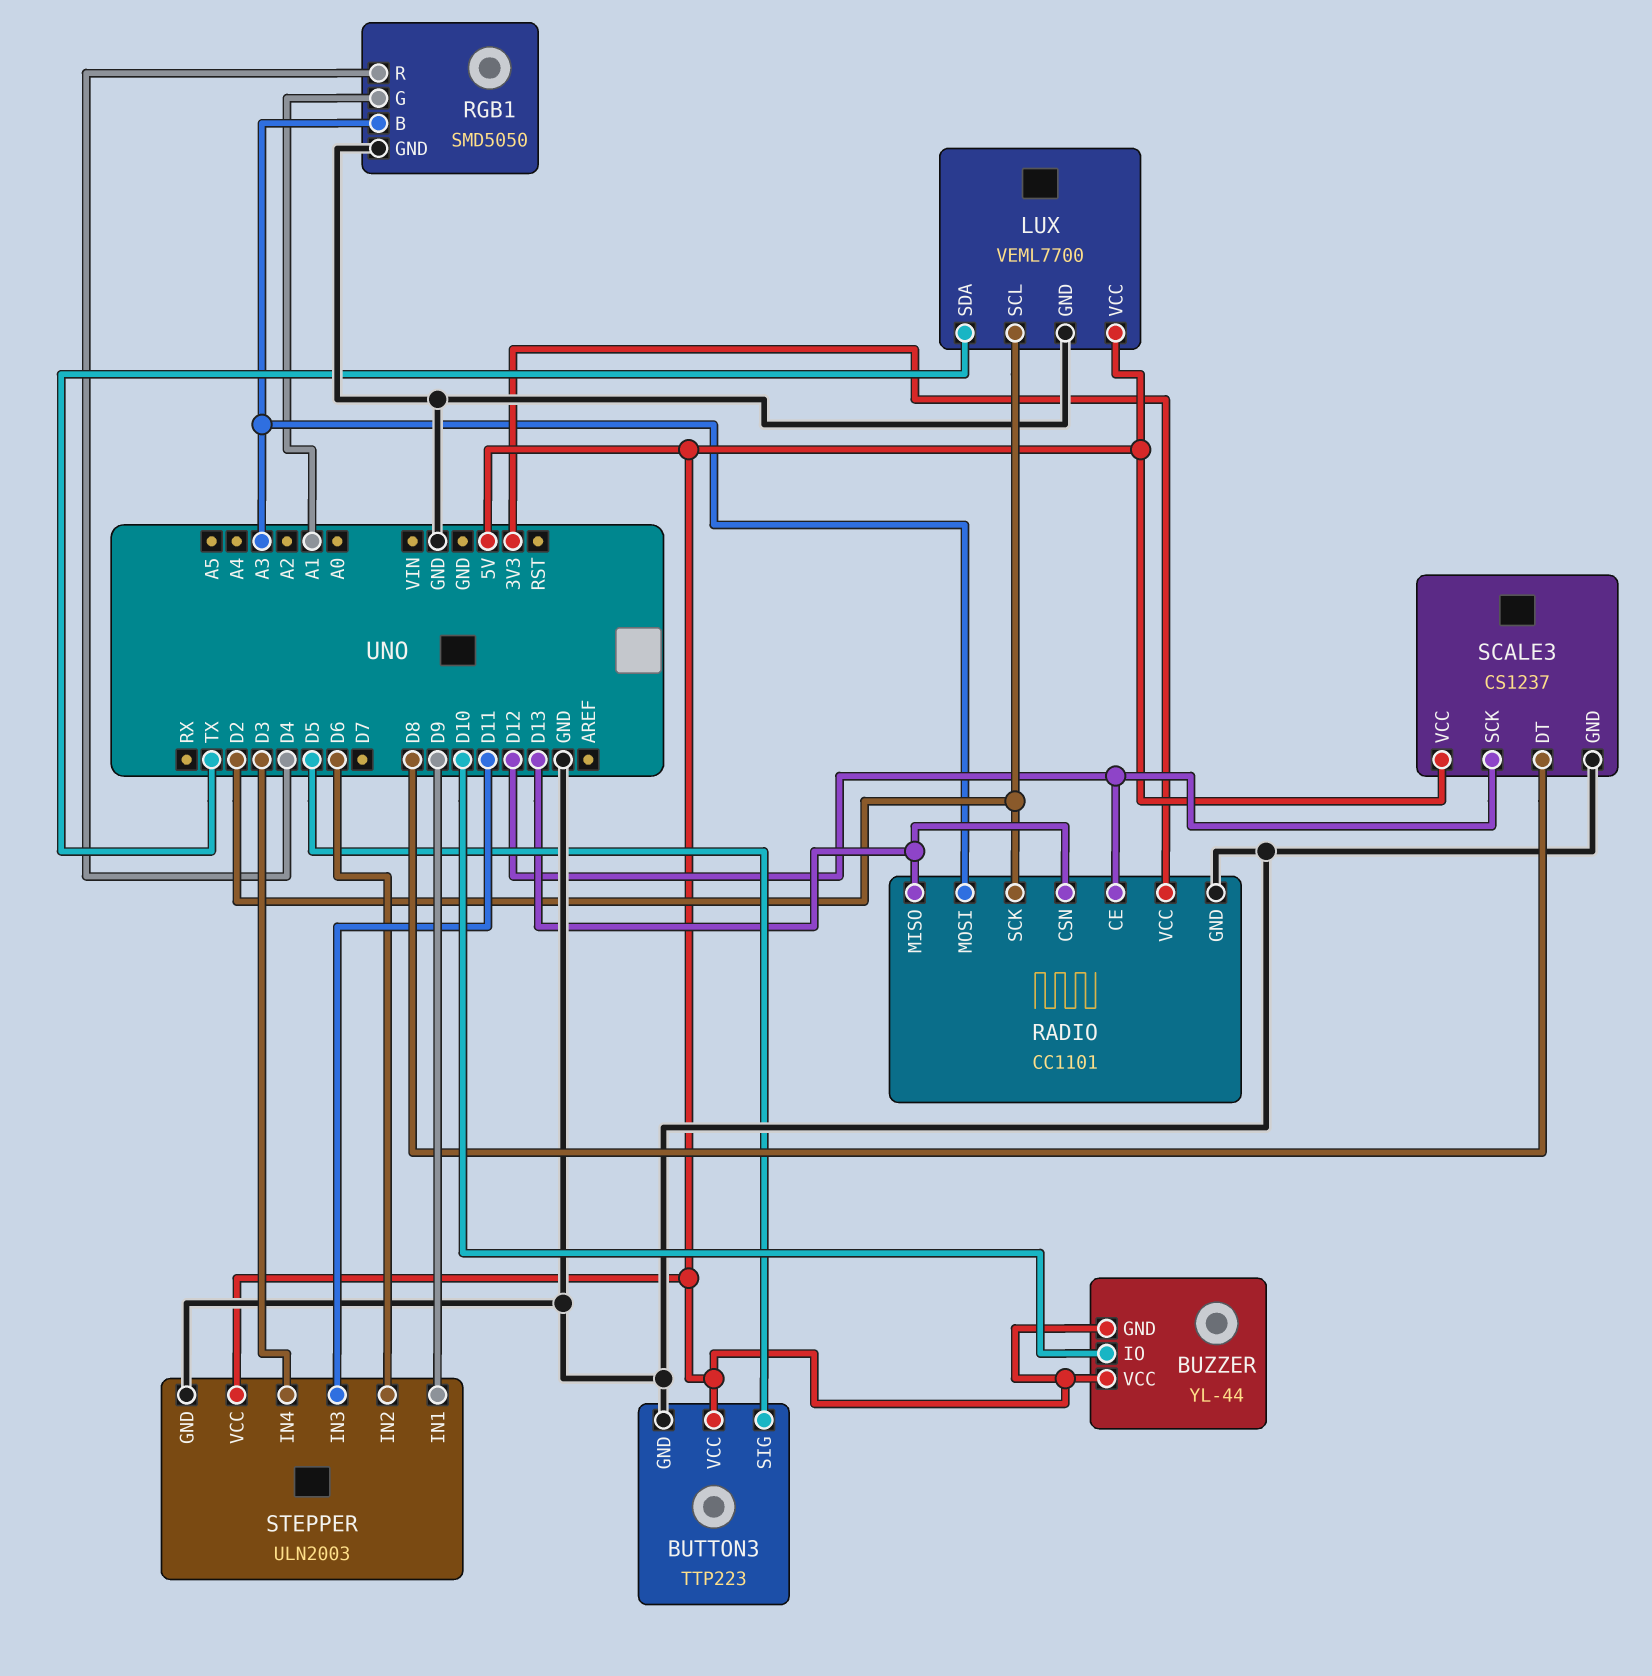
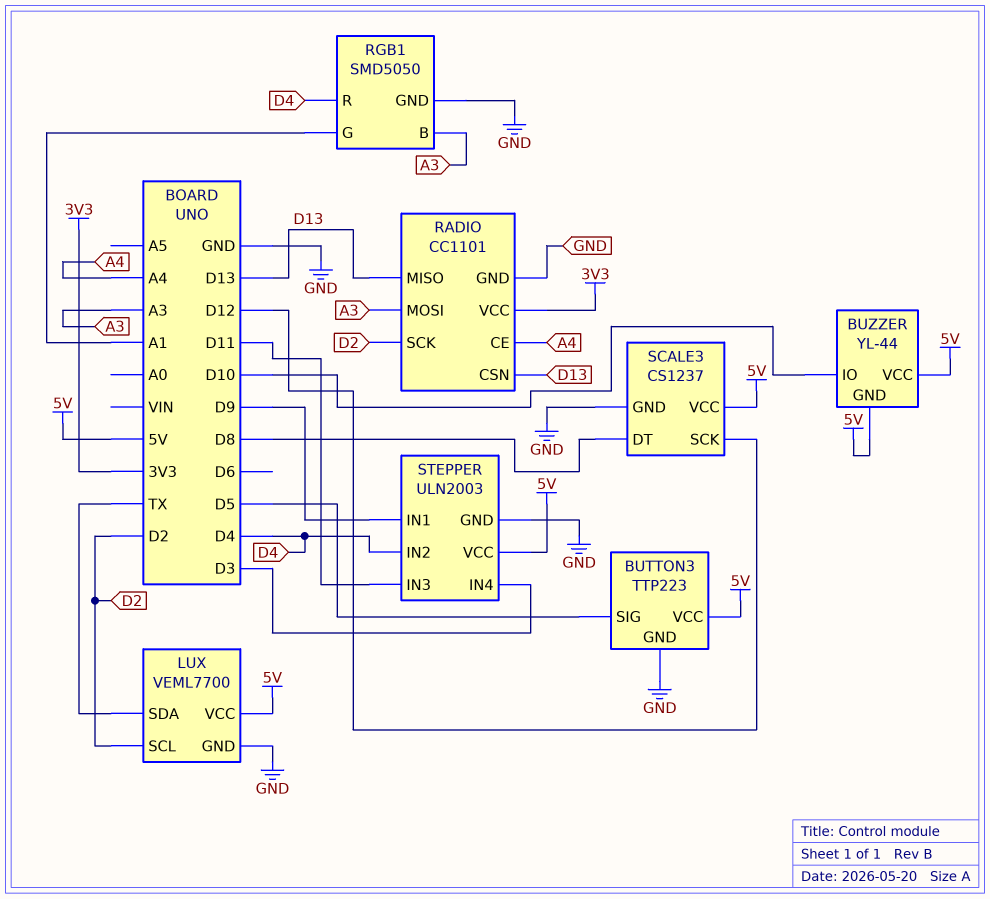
RADIO pin CE: D12 -> A4
STEPPER pin IN2: D6 -> D4

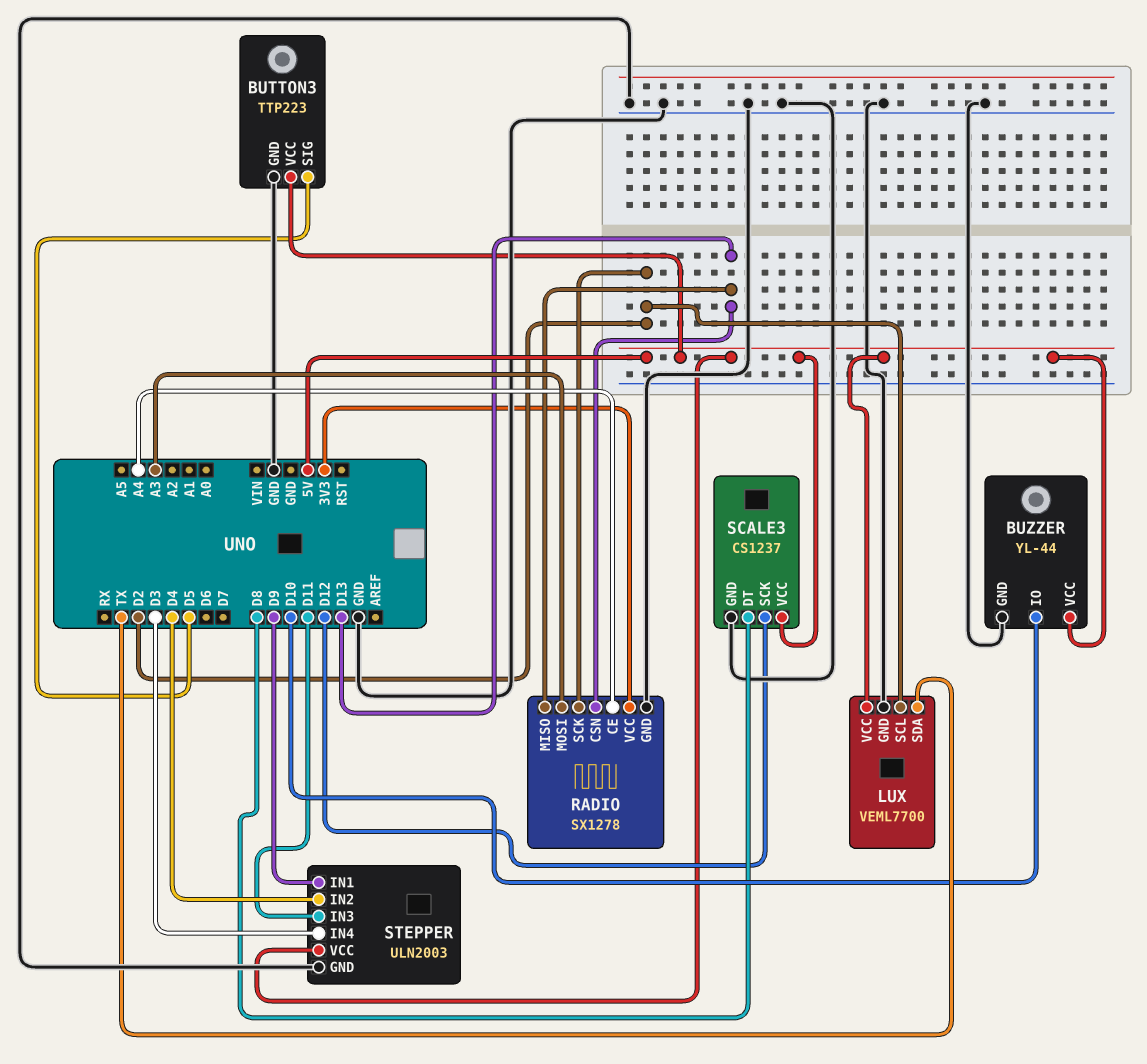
BUZZER pin GND: 5V -> GND
RADIO: CC1101 -> SX1278
RGB1: SMD5050 -> none
RGB1 pin B: A3 -> none
RGB1 pin G: A1 -> none
RGB1 pin GND: GND -> none
RGB1 pin R: D4 -> none

